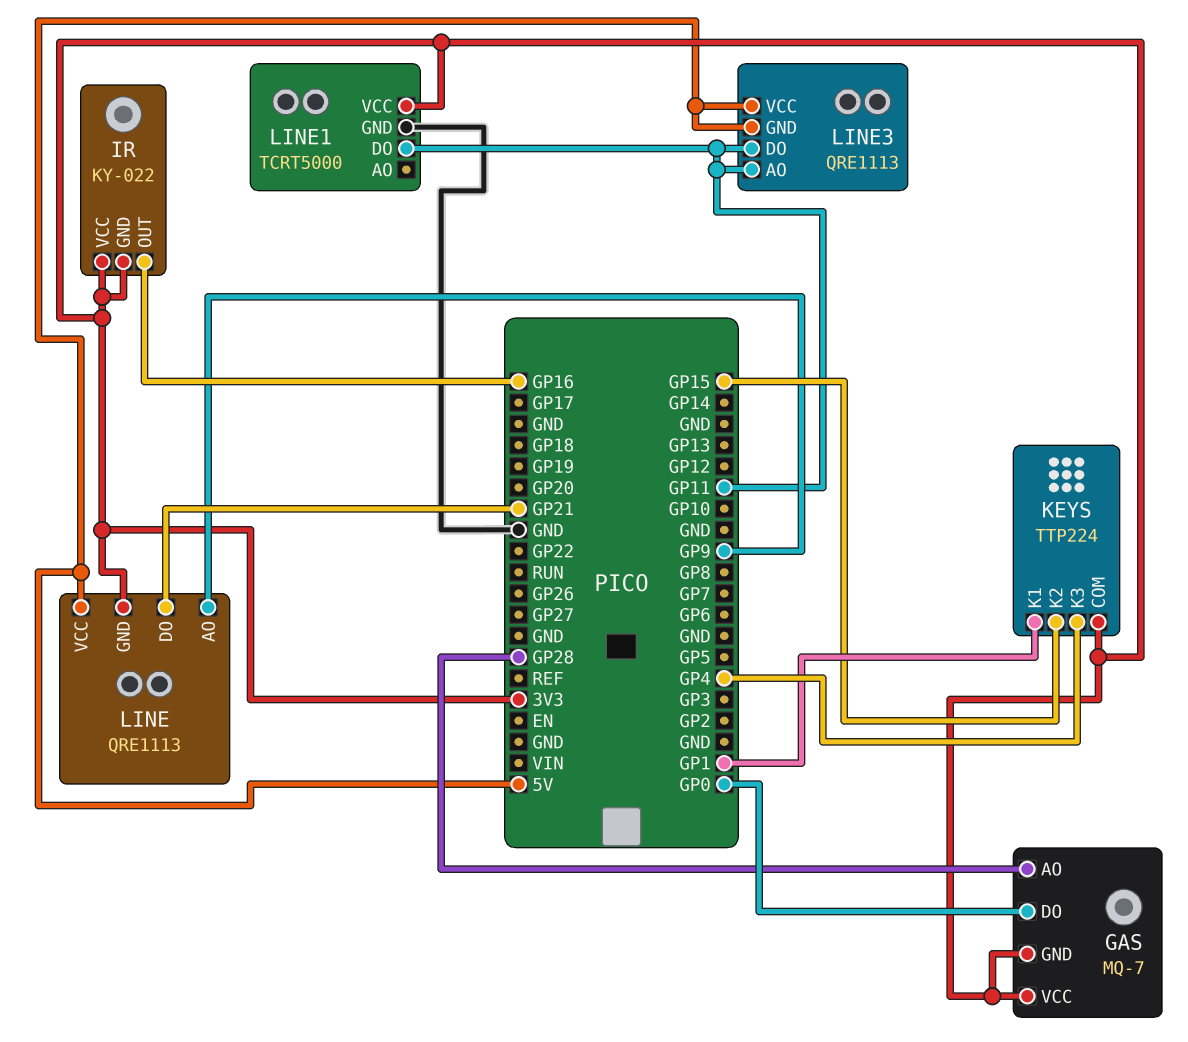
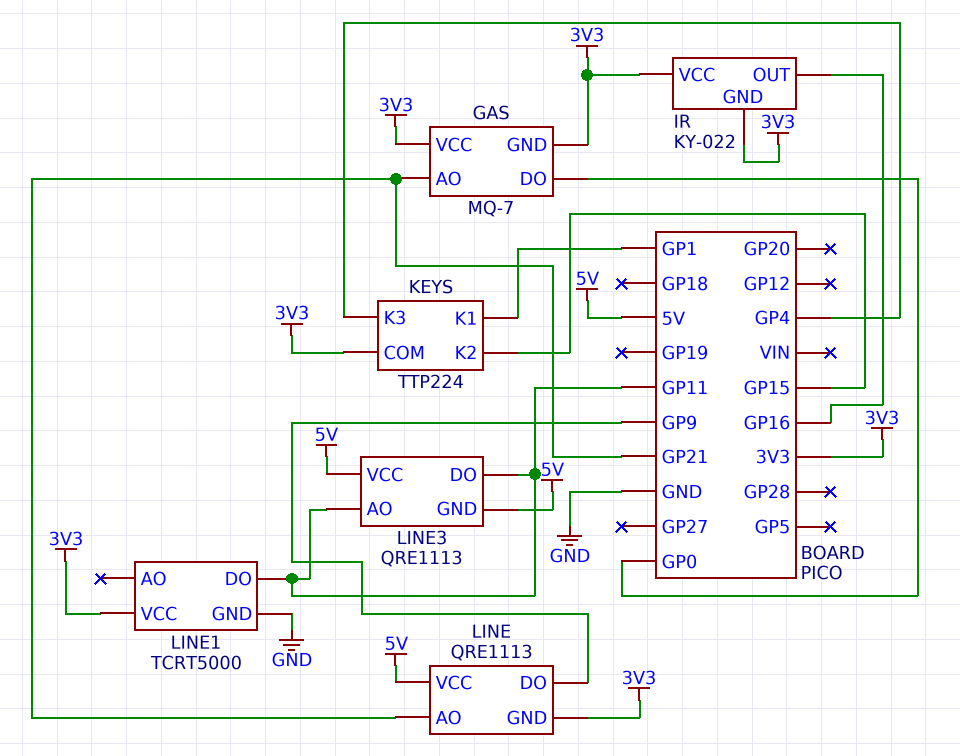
GAS pin AO: GP28 -> GP21
LINE pin AO: GP9 -> GP21
LINE pin DO: GP21 -> GP9

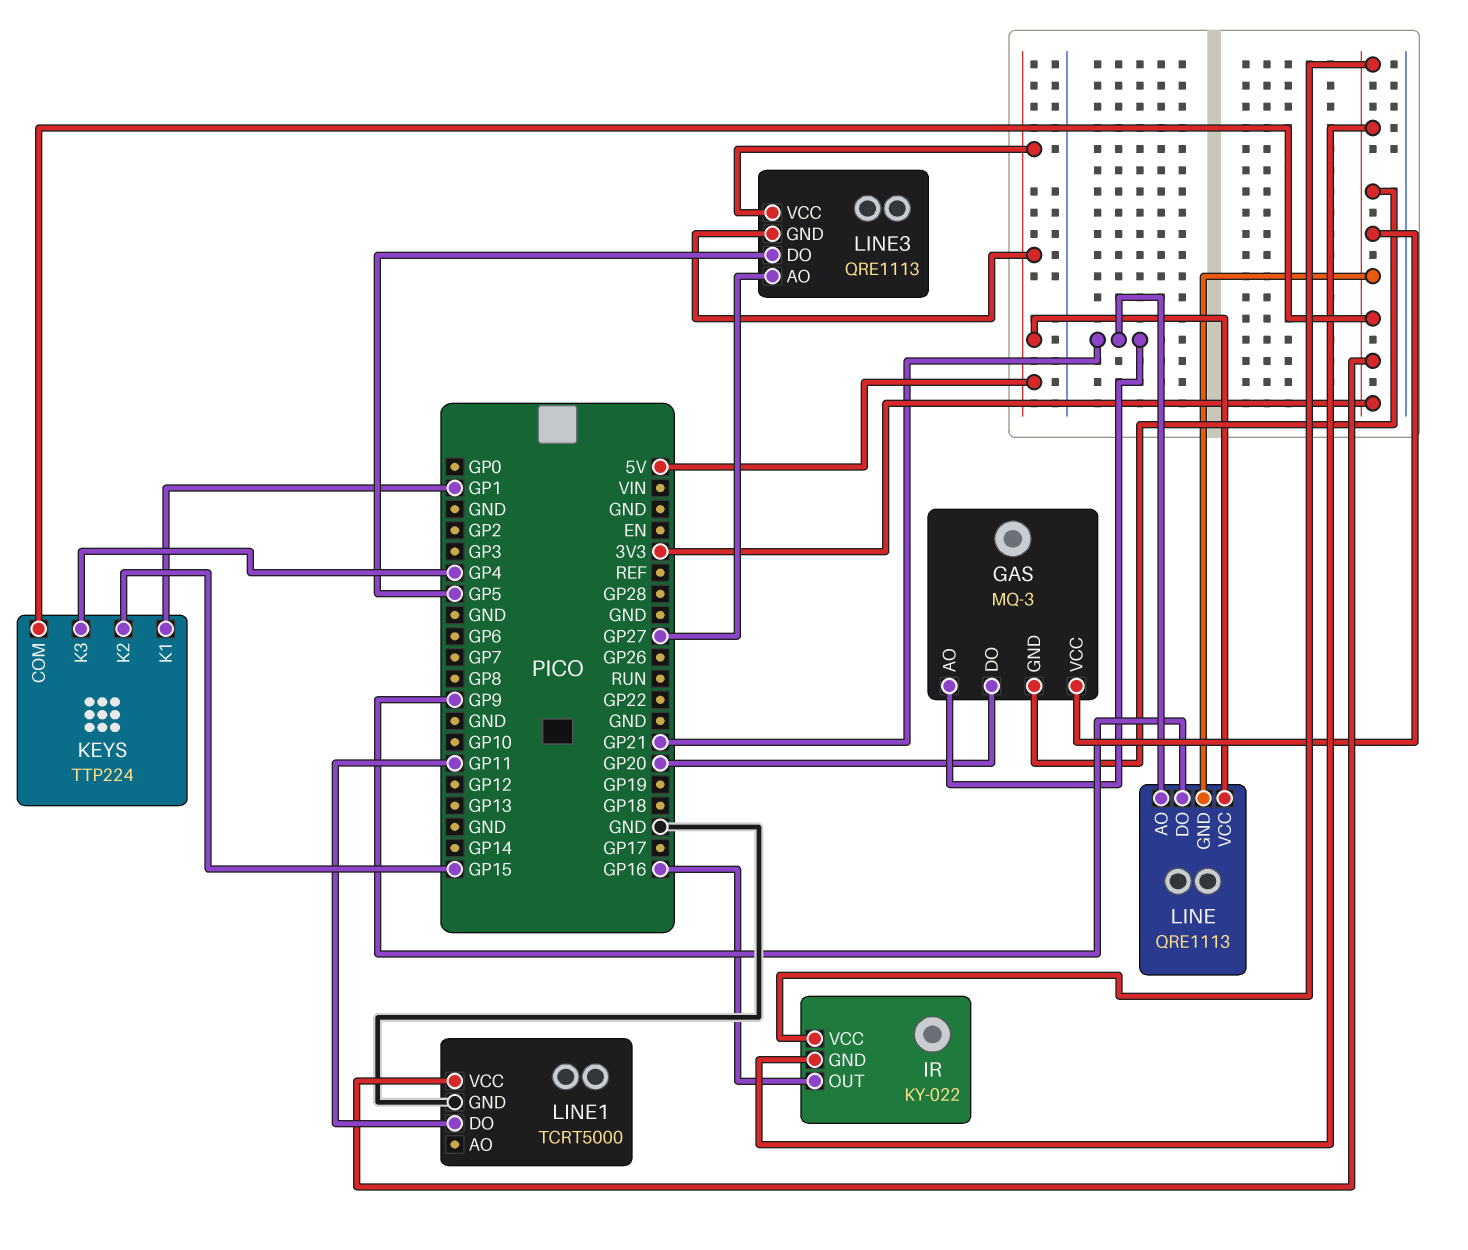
GAS: MQ-7 -> MQ-3
GAS pin DO: GP0 -> GP20
LINE3 pin AO: GP11 -> GP27
LINE3 pin DO: GP11 -> GP5

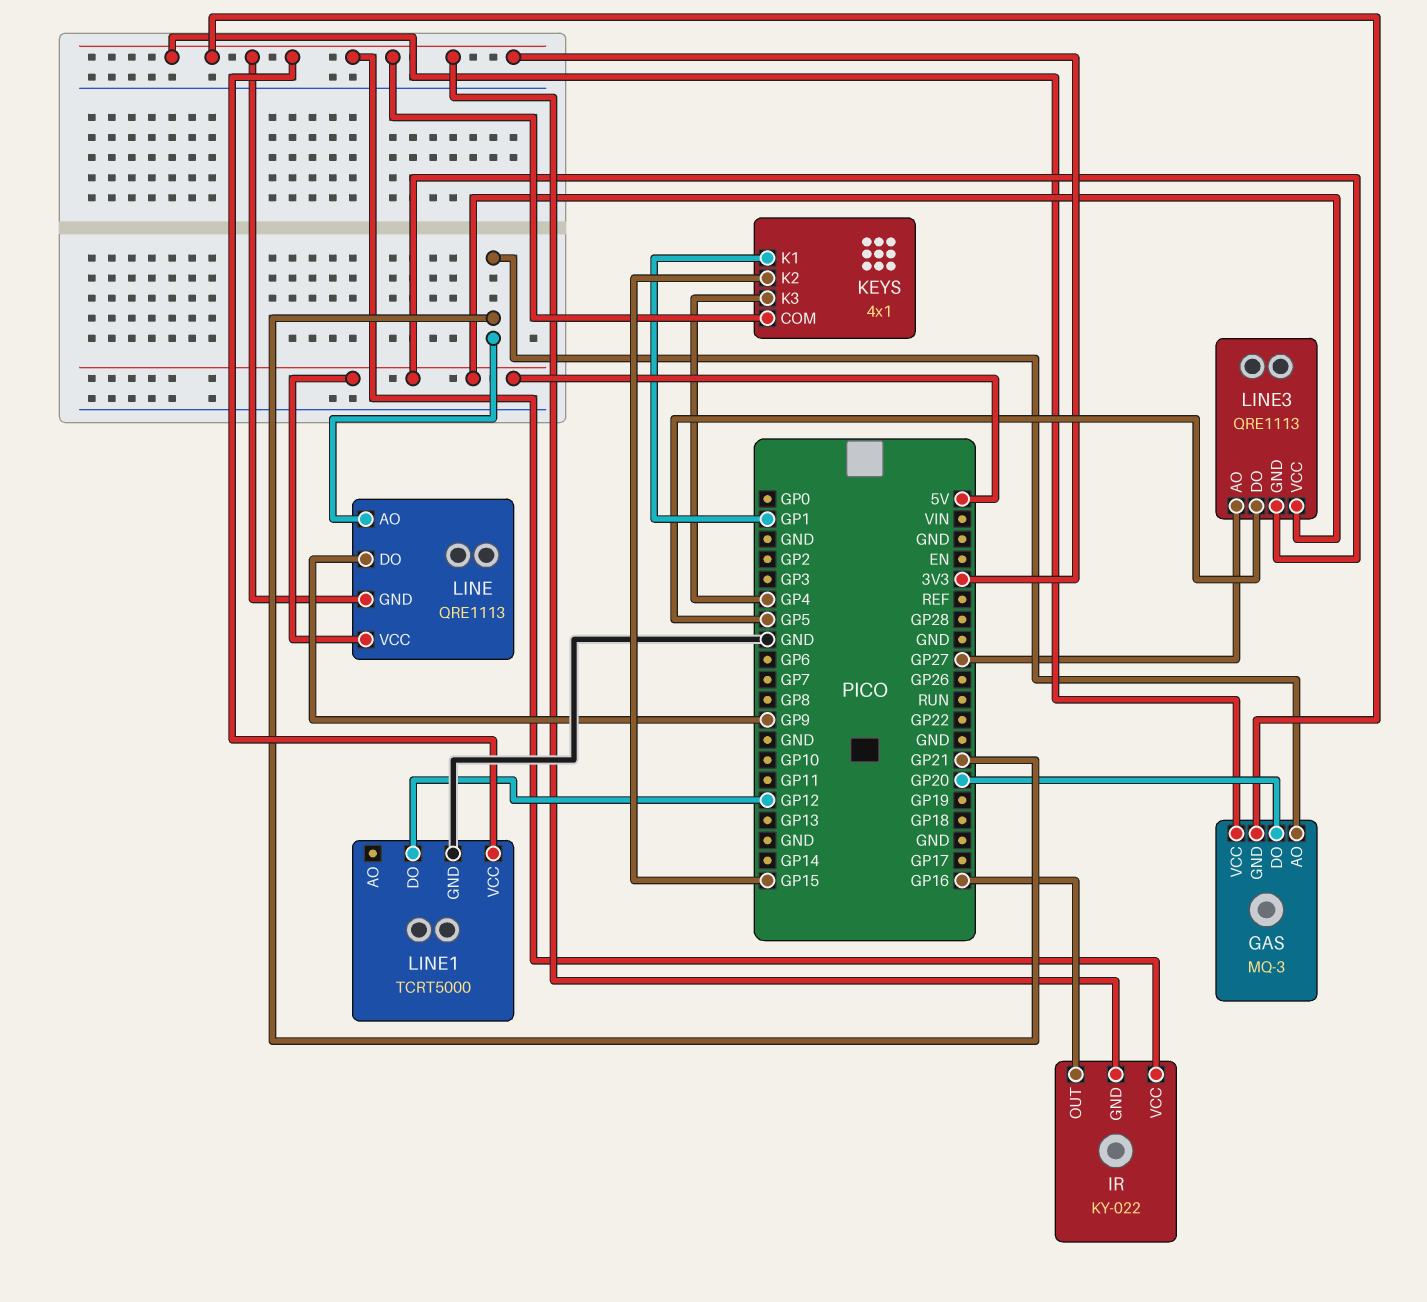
KEYS: TTP224 -> 4x1
LINE1 pin DO: GP11 -> GP12

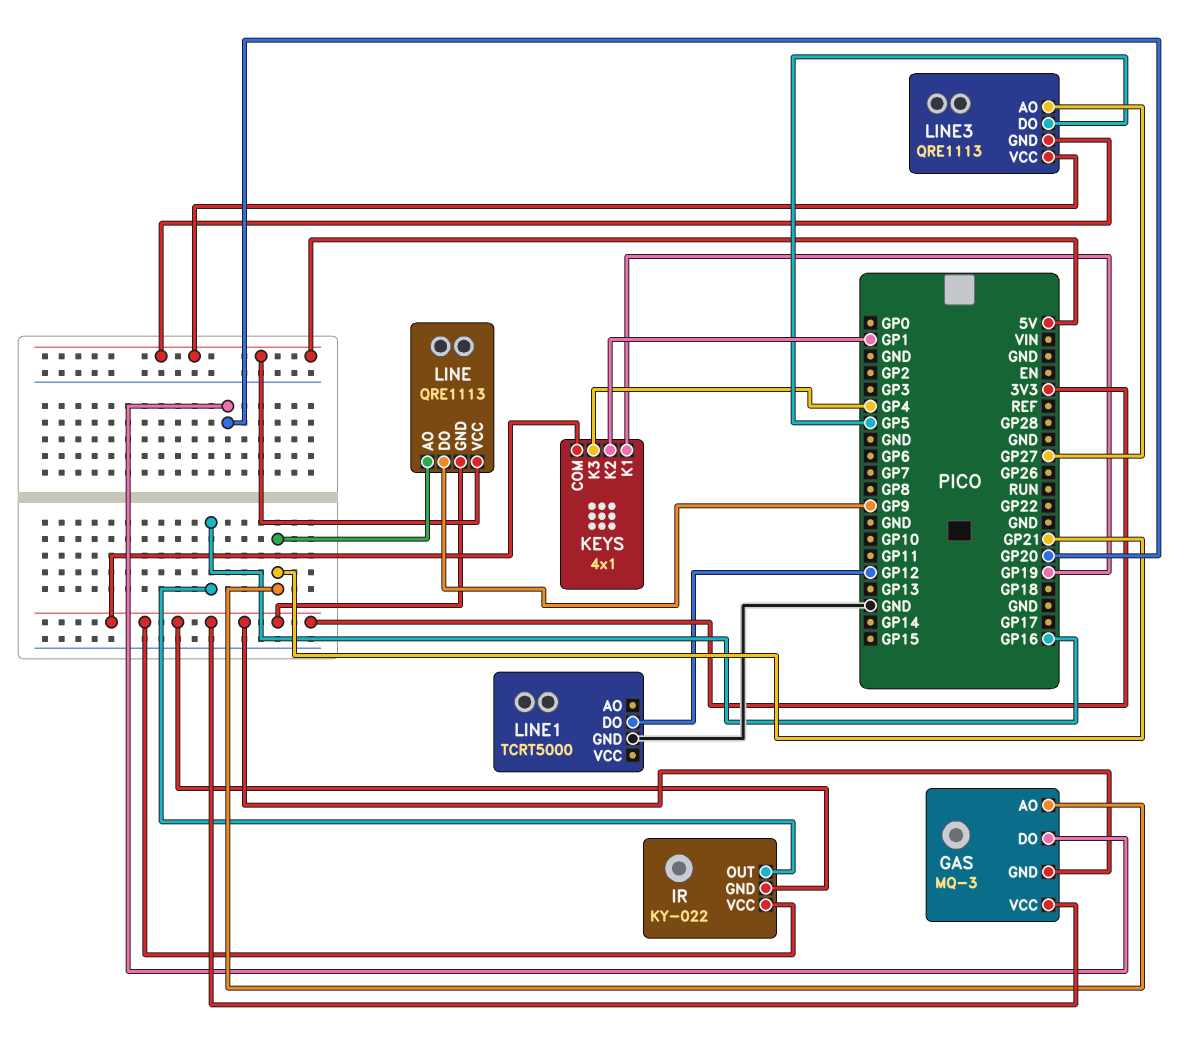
KEYS pin K1: GP1 -> GP19
KEYS pin K2: GP15 -> GP1
LINE1 pin VCC: 3V3 -> none

